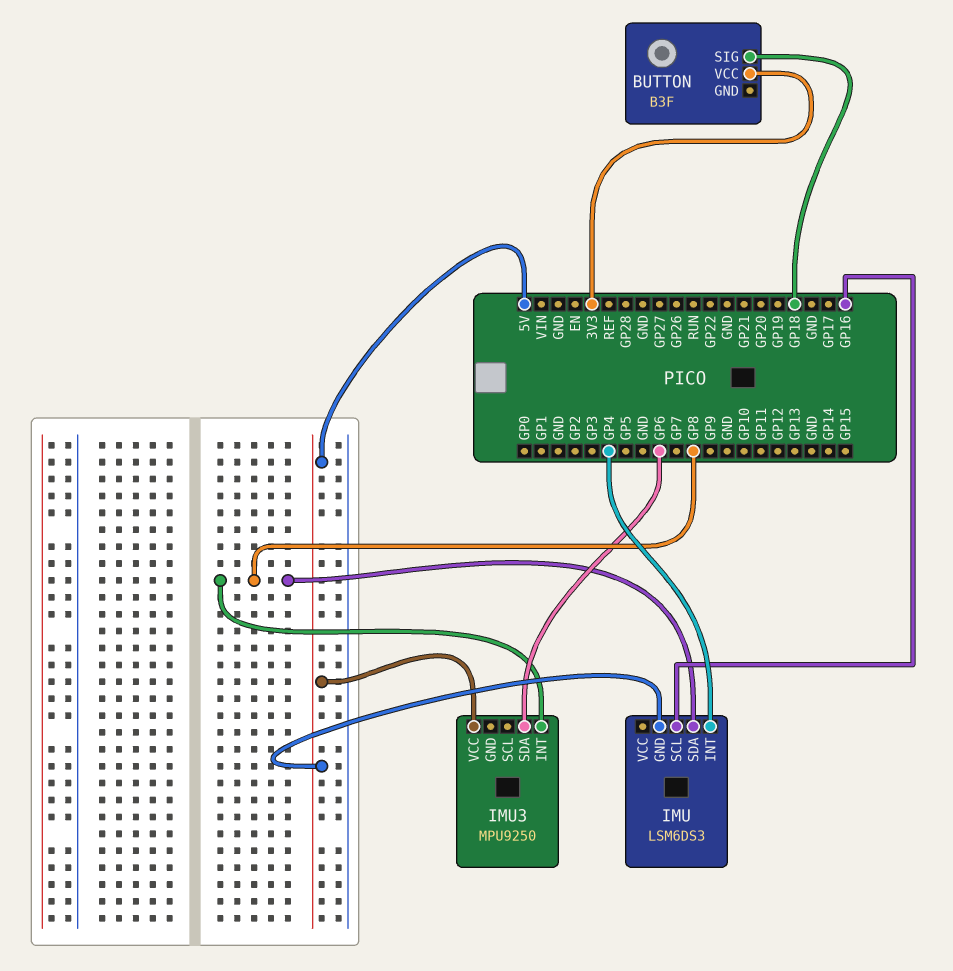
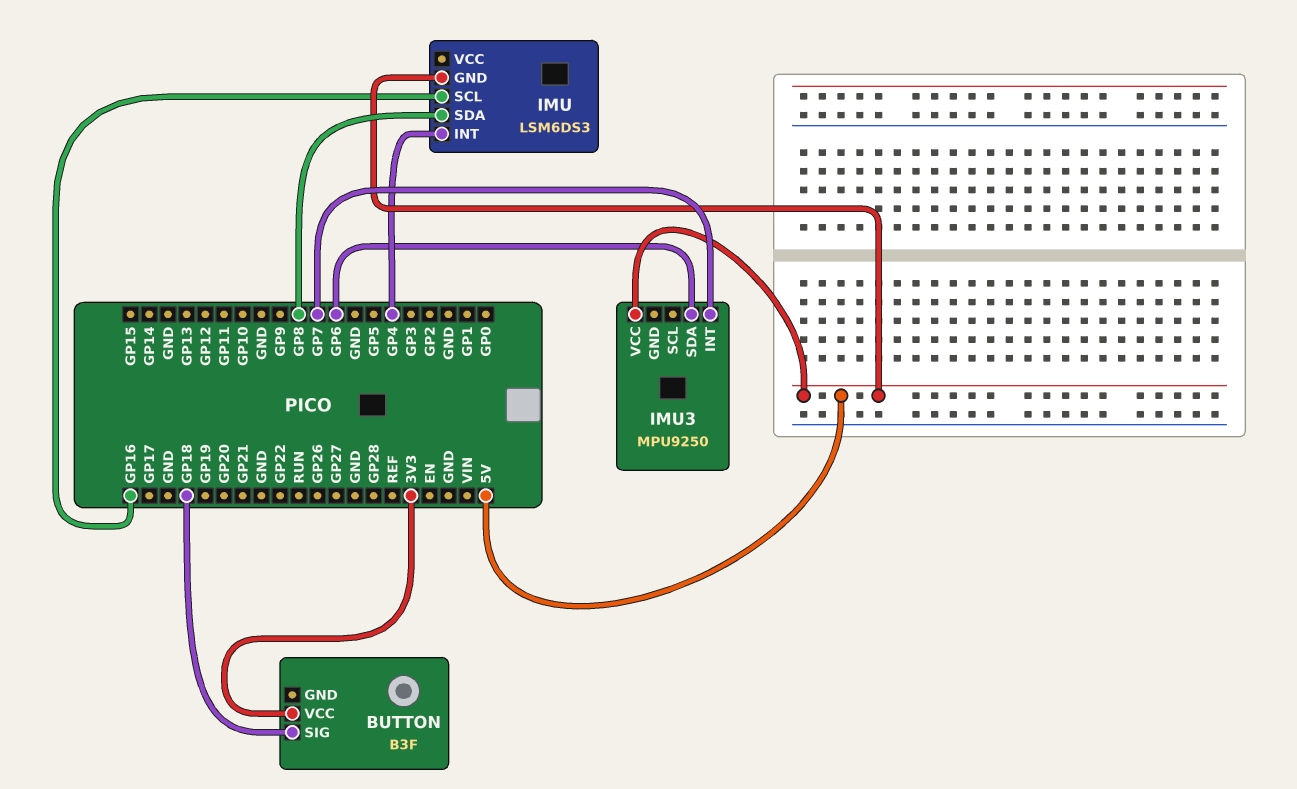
IMU3 pin INT: GP8 -> GP7

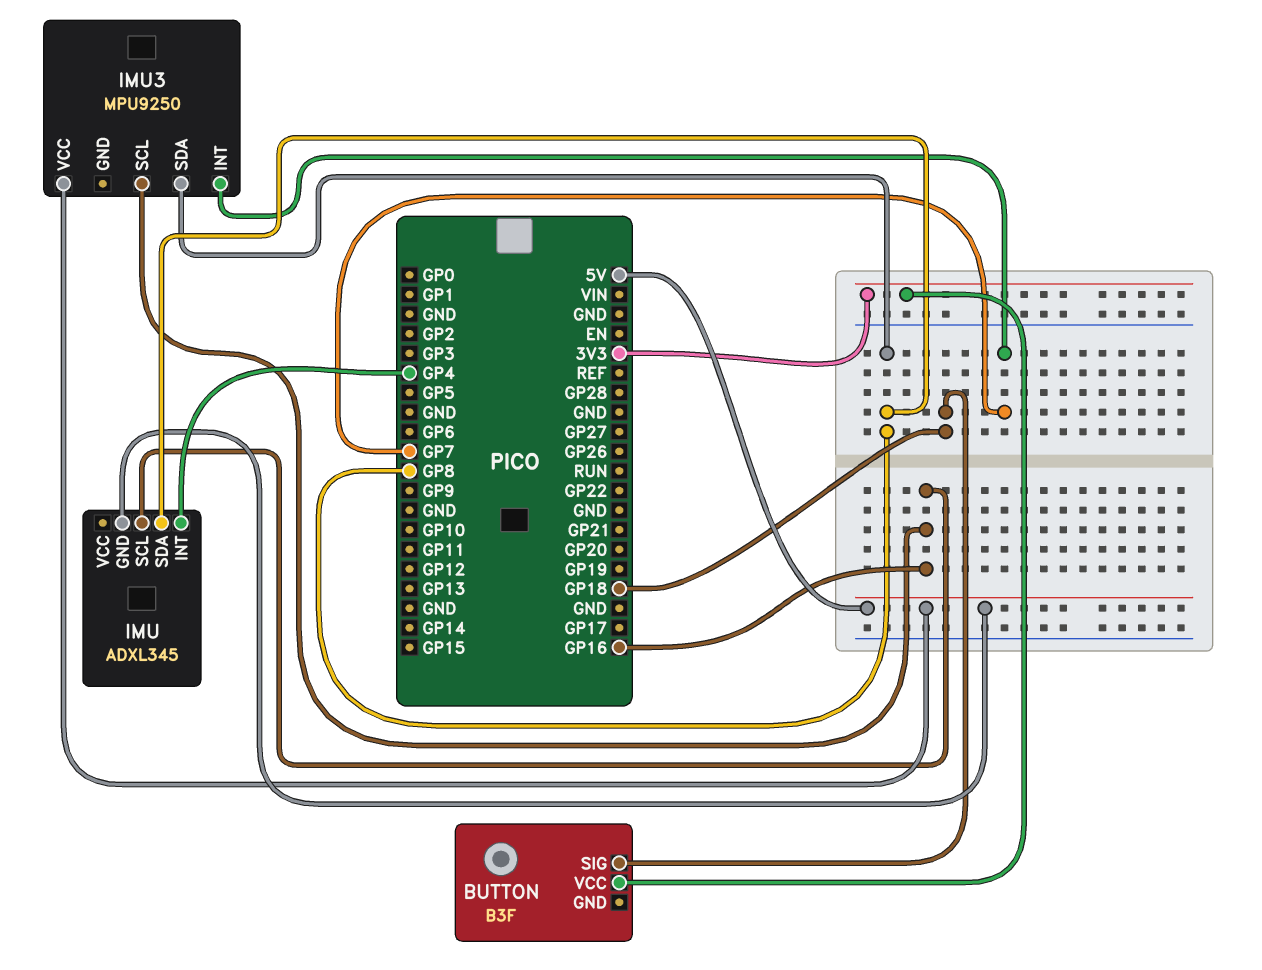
IMU: LSM6DS3 -> ADXL345
IMU3 pin SCL: none -> GP16
IMU3 pin SDA: GP6 -> GP8

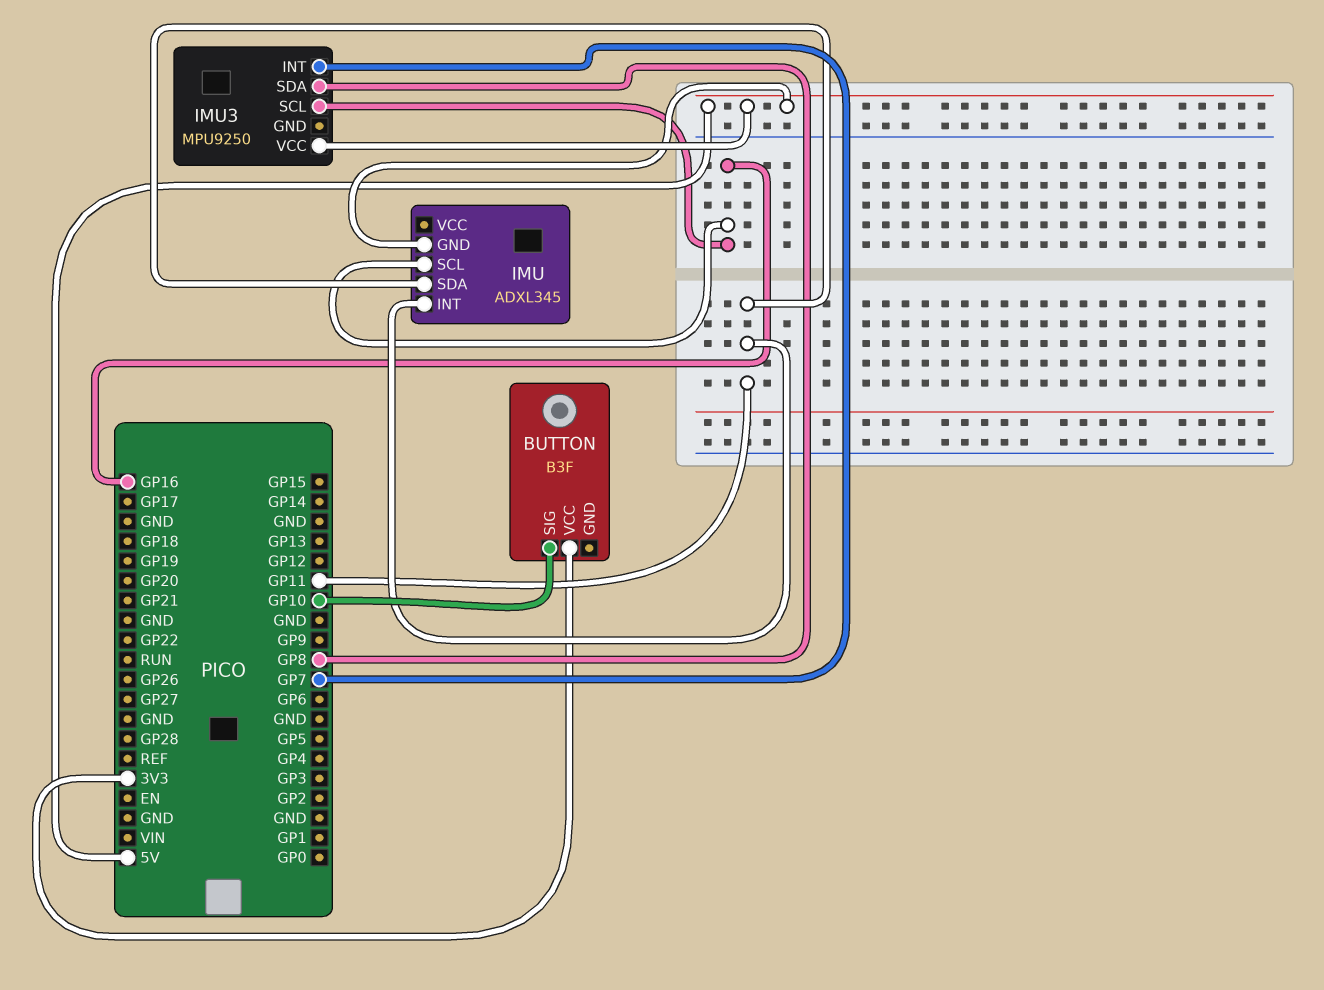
BUTTON pin SIG: GP18 -> GP10
IMU pin INT: GP4 -> GP11
IMU pin SDA: GP8 -> GP11

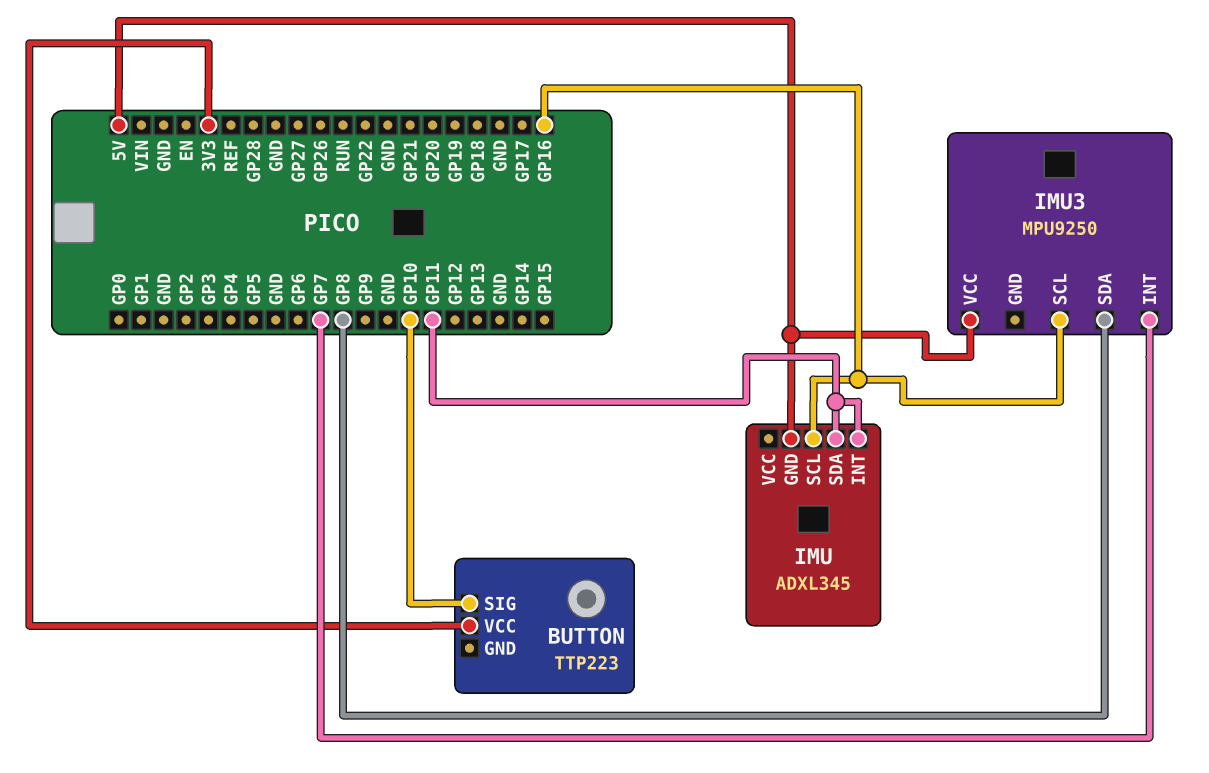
BUTTON: B3F -> TTP223

